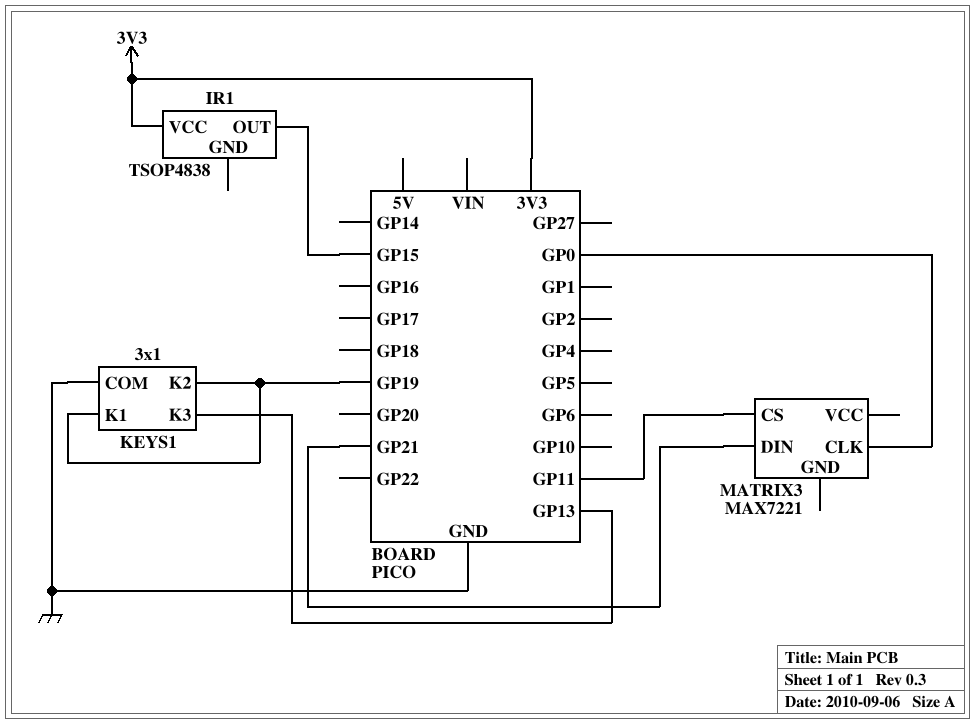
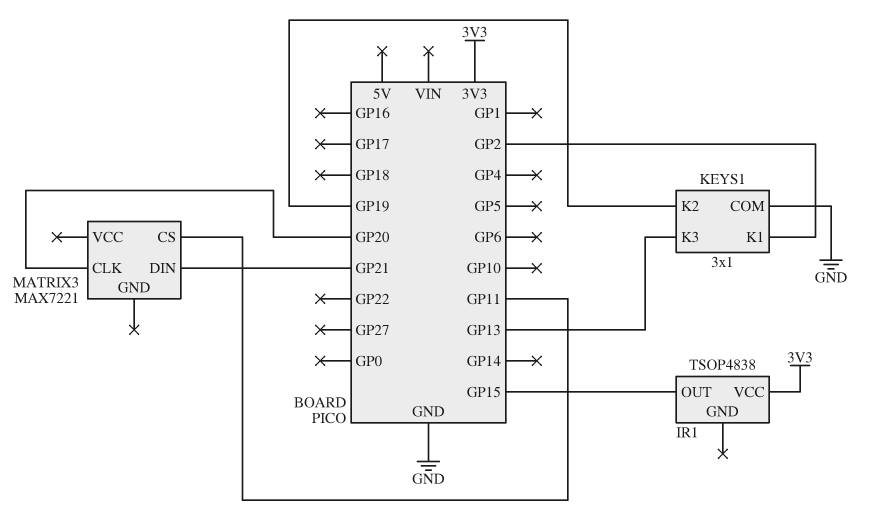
KEYS1 pin K1: GP19 -> GP2
MATRIX3 pin CLK: GP0 -> GP20

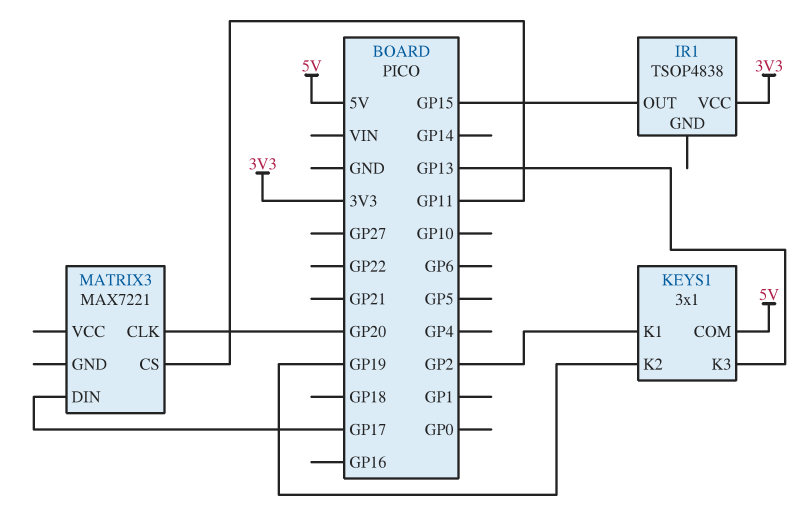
KEYS1 pin COM: GND -> 5V
MATRIX3 pin DIN: GP21 -> GP17

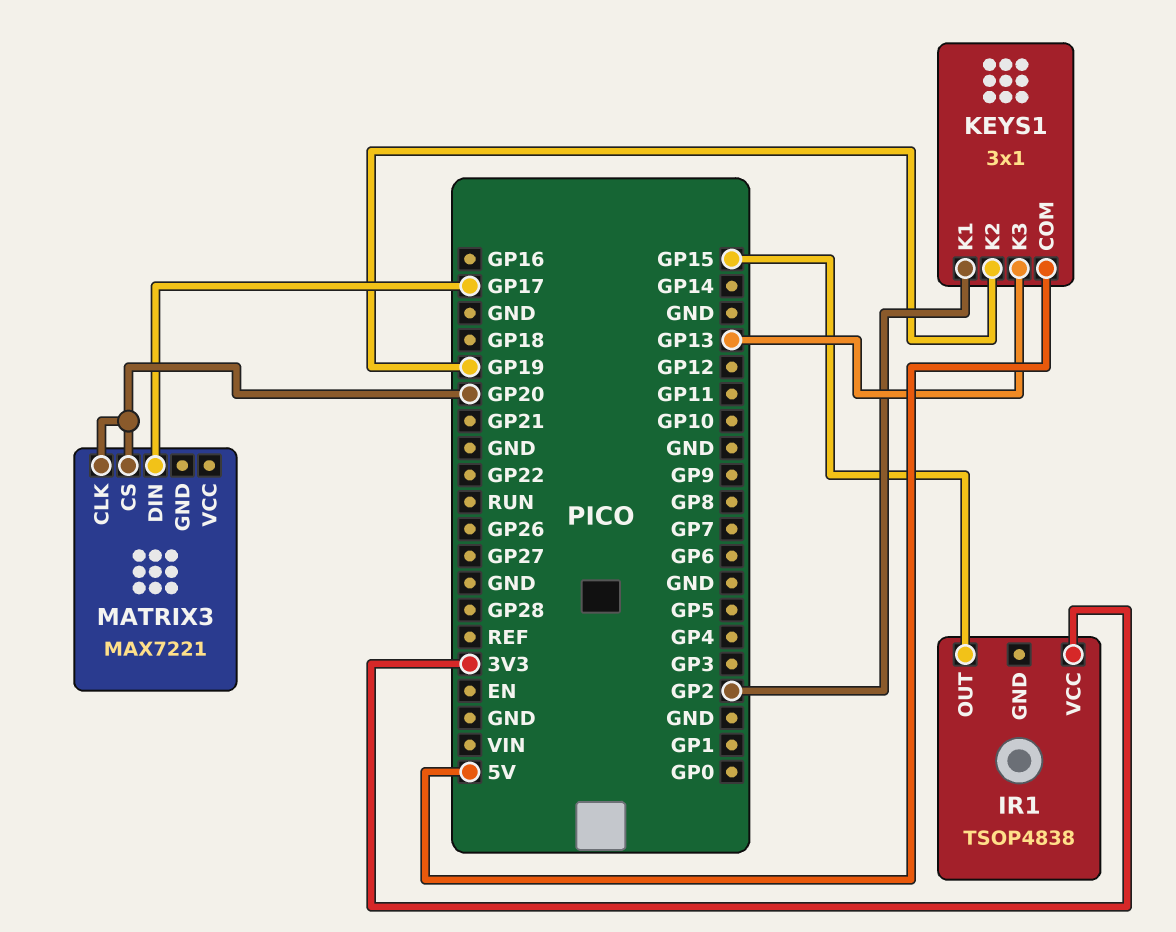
MATRIX3 pin CS: GP11 -> GP20

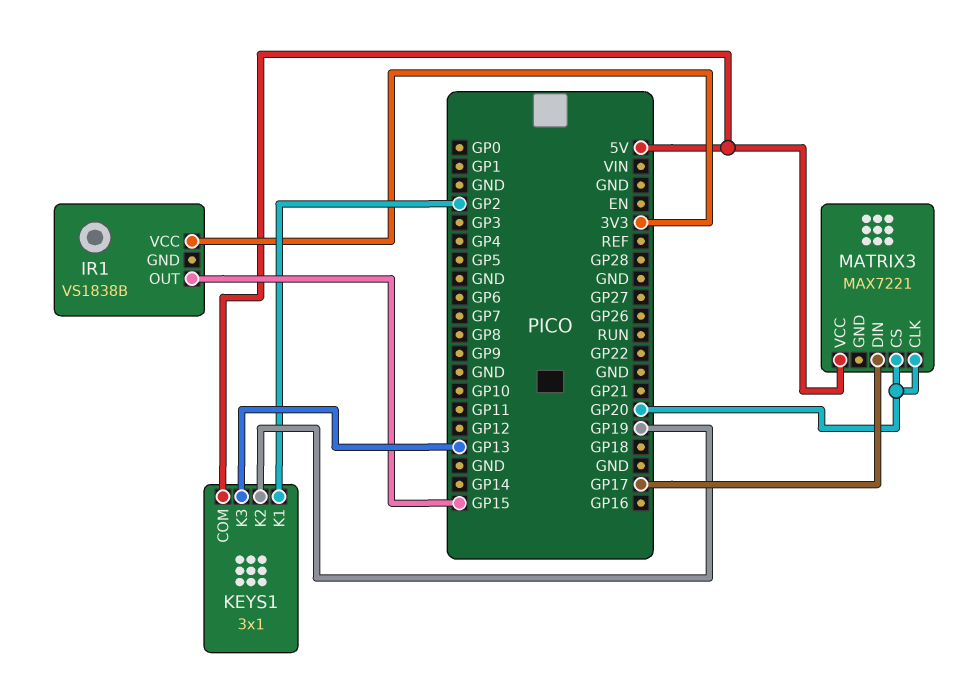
IR1: TSOP4838 -> VS1838B
MATRIX3 pin VCC: none -> 5V

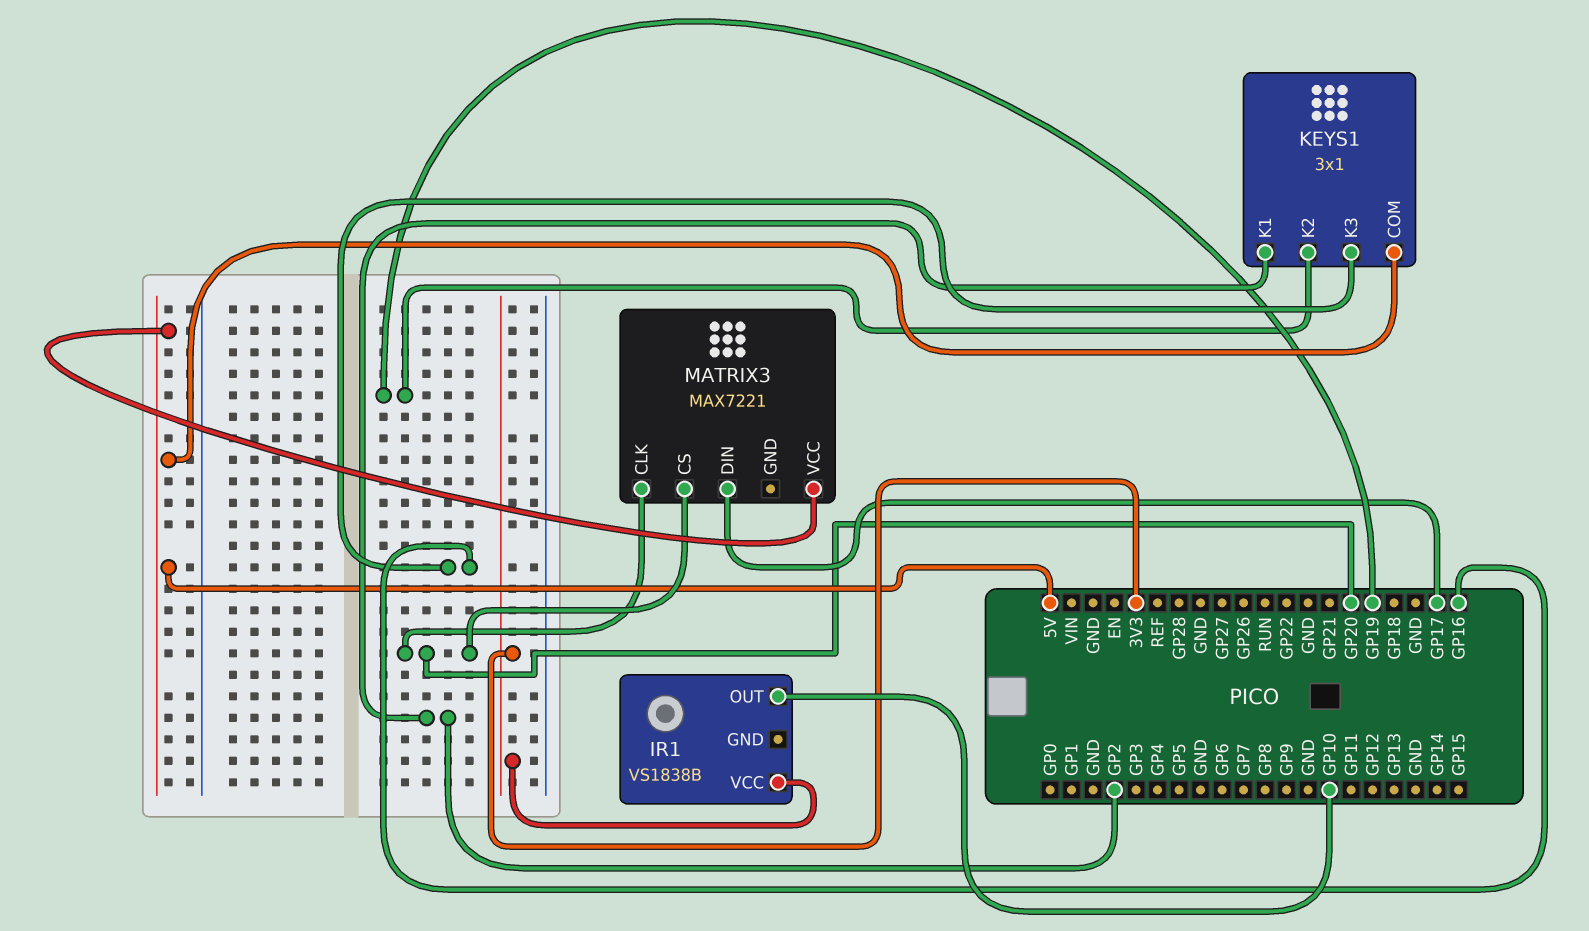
IR1 pin OUT: GP15 -> GP10
KEYS1 pin K3: GP13 -> GP16

